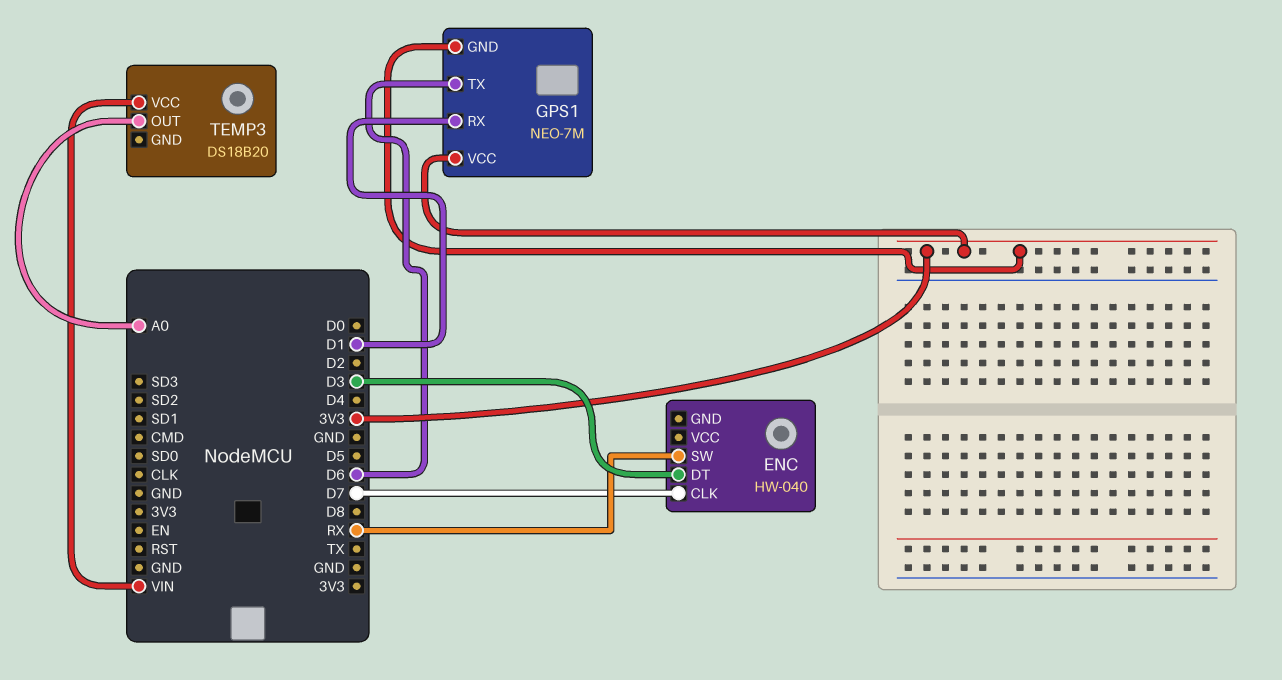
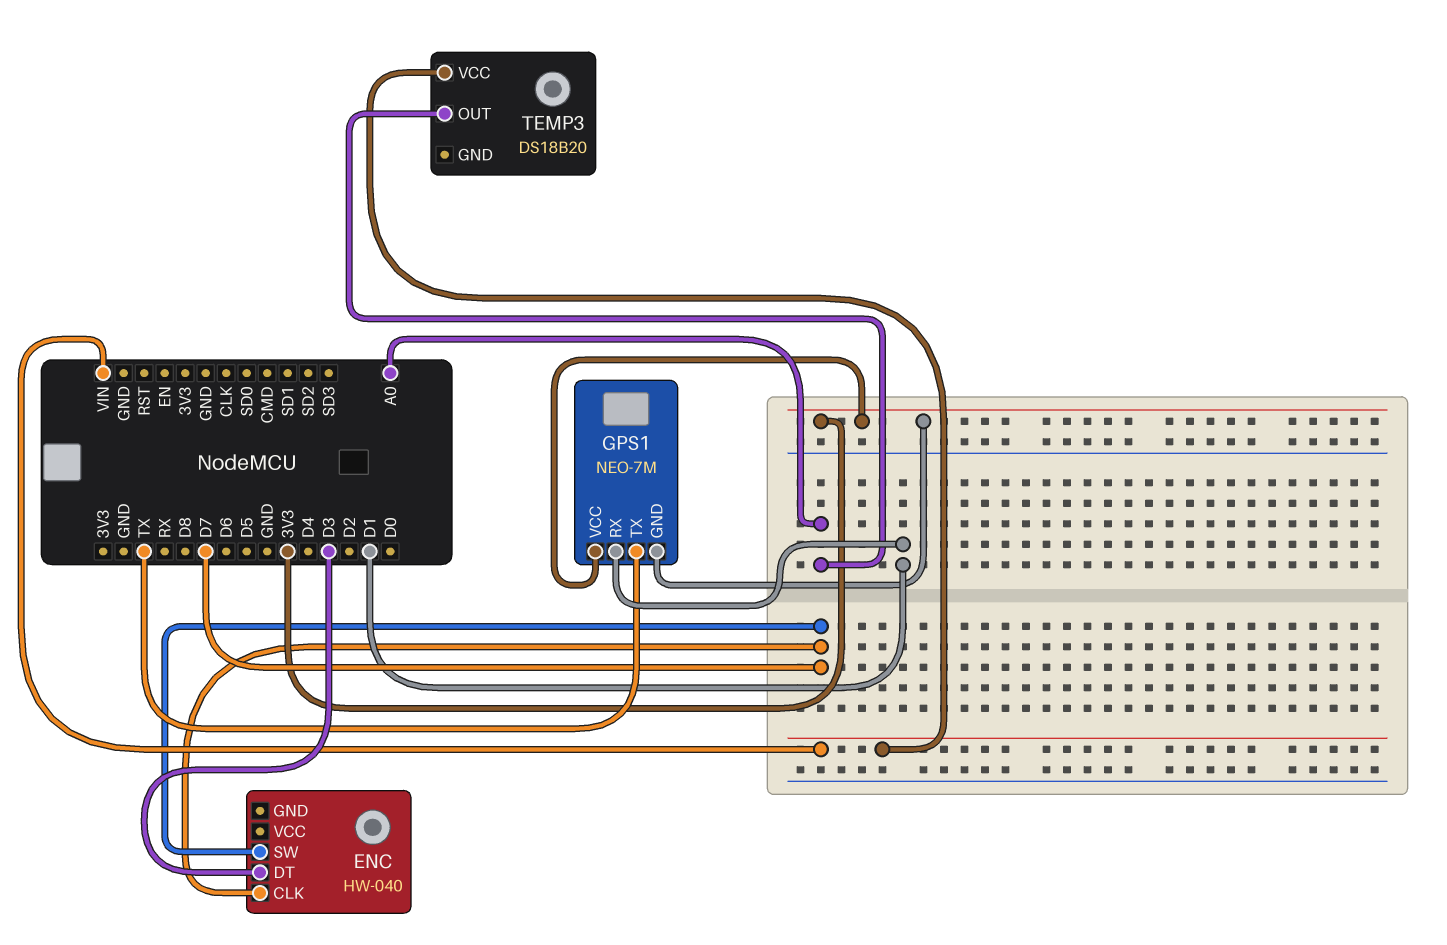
ENC pin SW: RX -> D7
GPS1 pin TX: D6 -> TX

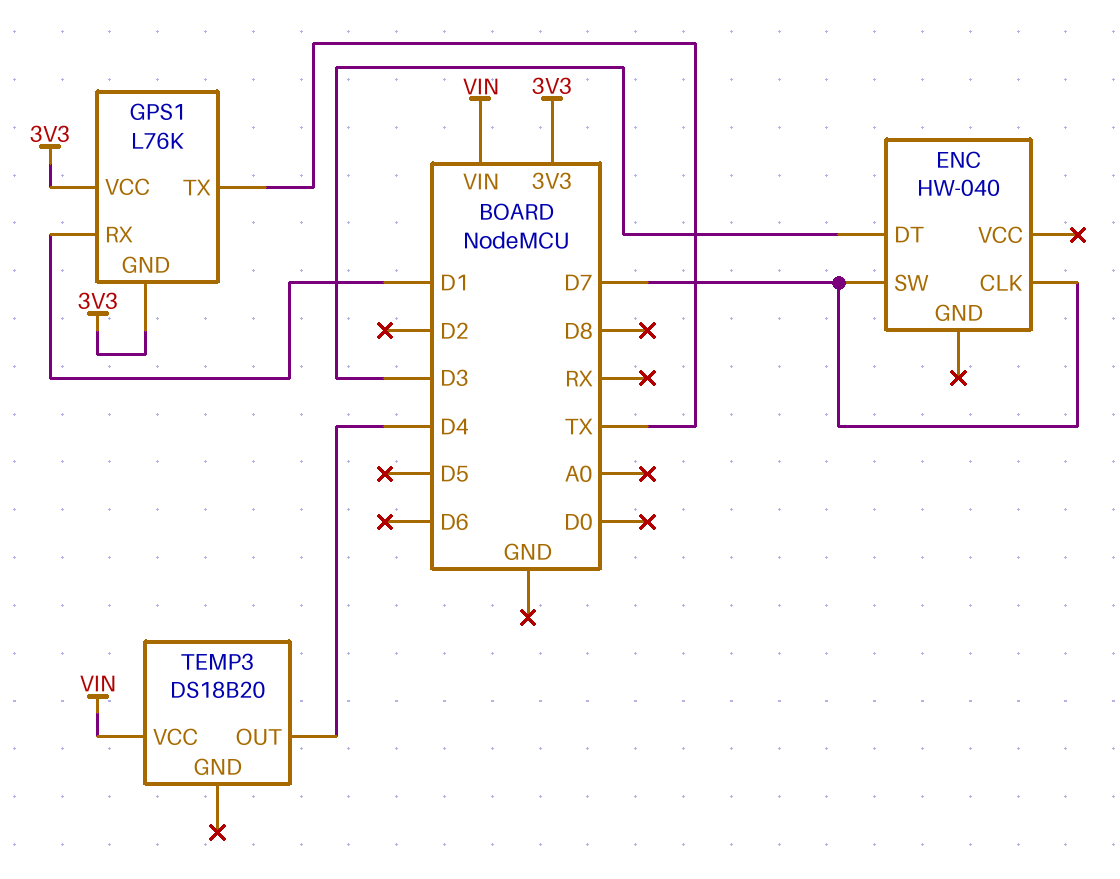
GPS1: NEO-7M -> L76K
TEMP3 pin OUT: A0 -> D4

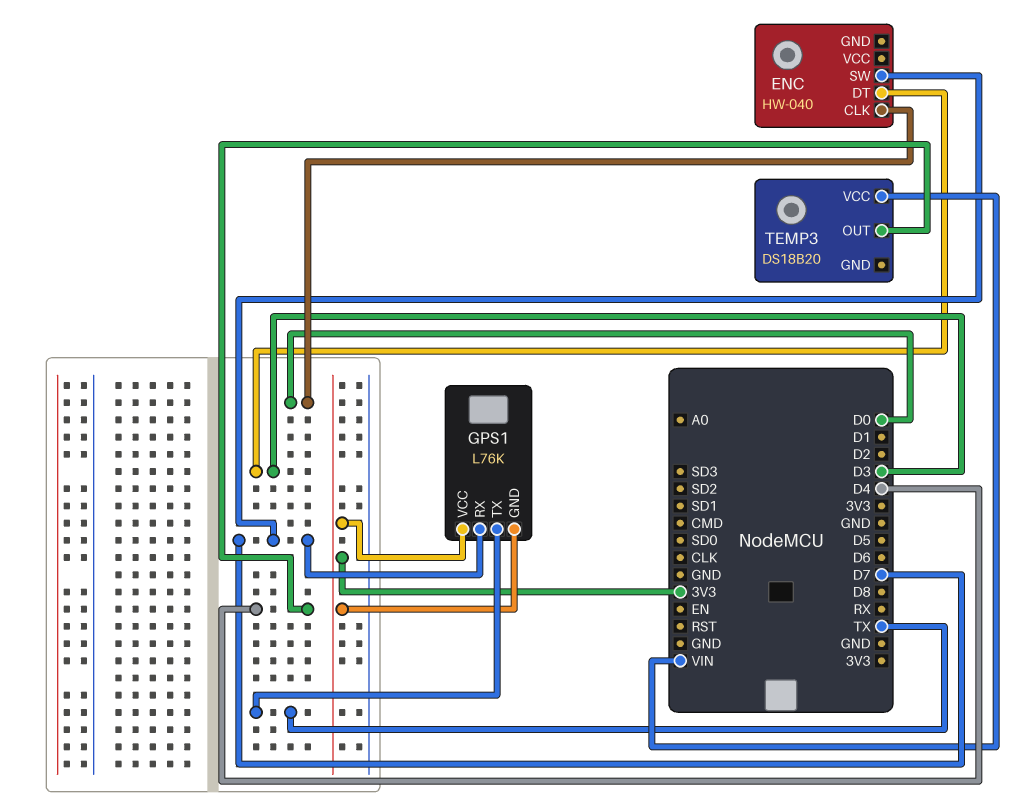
ENC pin CLK: D7 -> D0
GPS1 pin RX: D1 -> D7

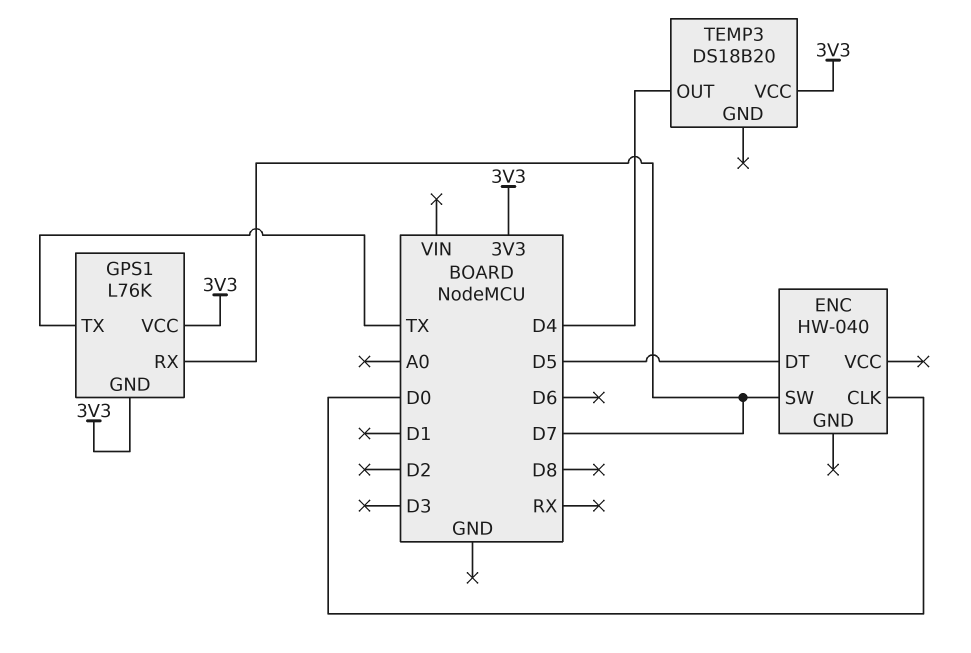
ENC pin DT: D3 -> D5
TEMP3 pin VCC: VIN -> 3V3

